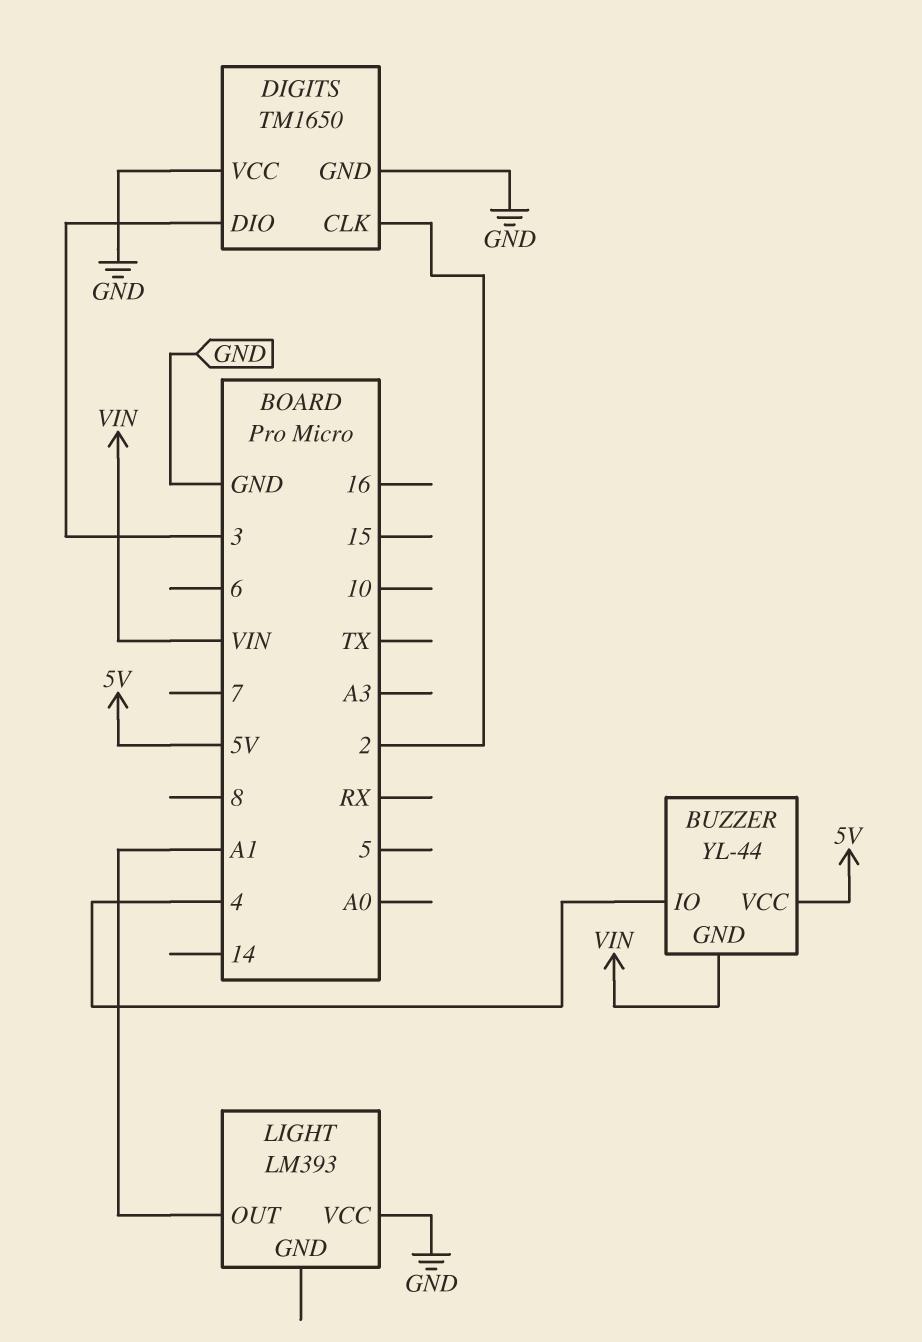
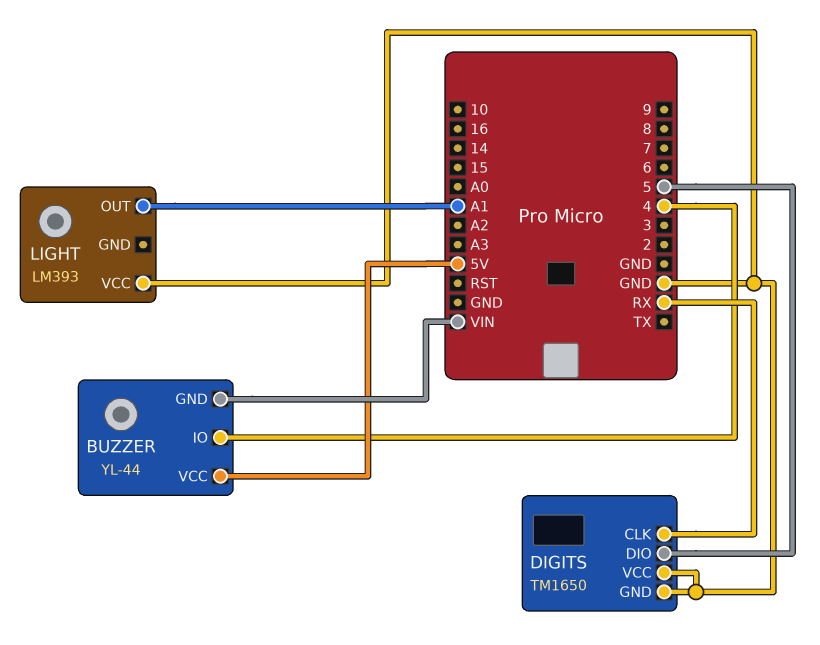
DIGITS pin CLK: 2 -> RX
DIGITS pin DIO: 3 -> 5

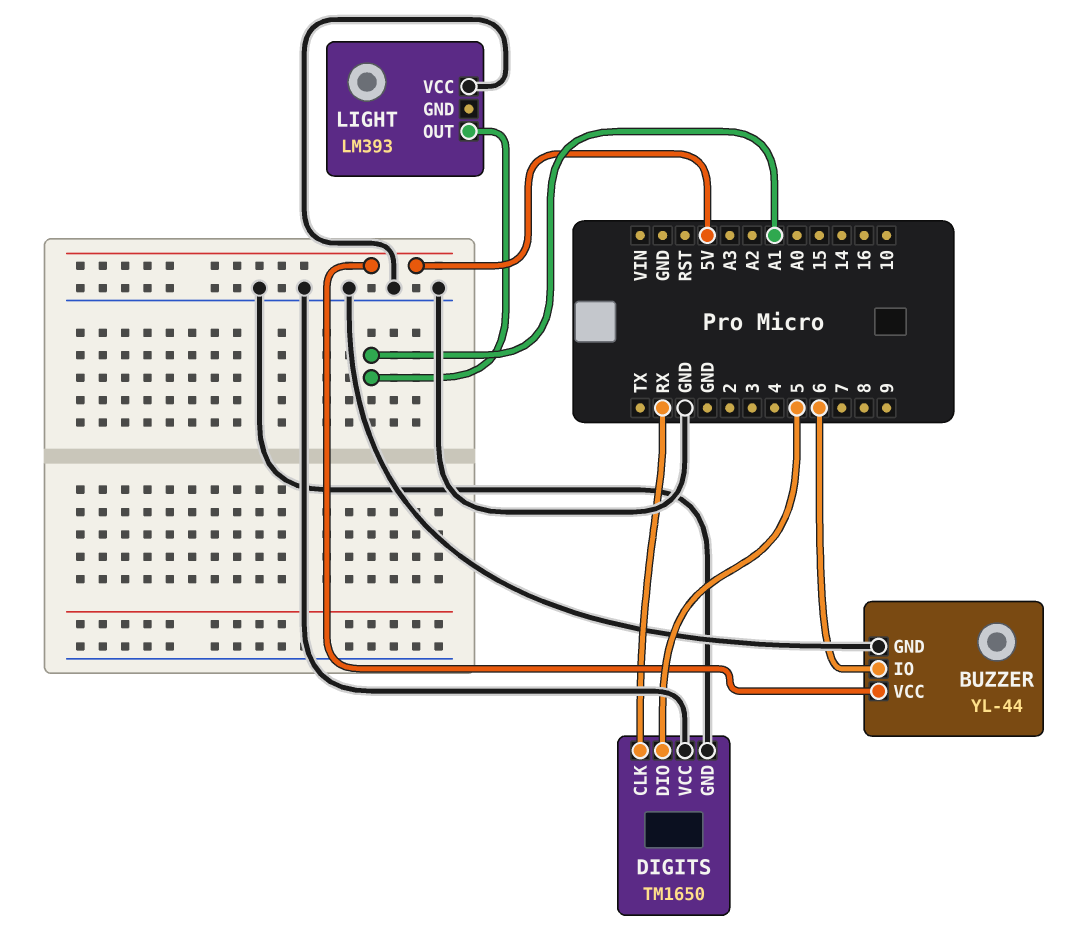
BUZZER pin GND: VIN -> GND
BUZZER pin IO: 4 -> 6

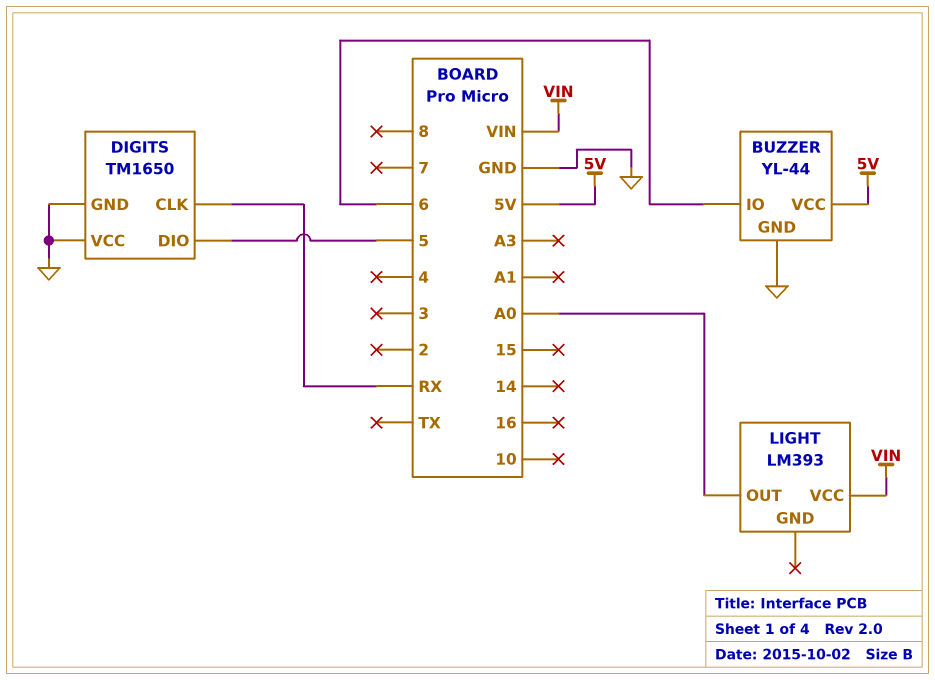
LIGHT pin OUT: A1 -> A0
LIGHT pin VCC: GND -> VIN

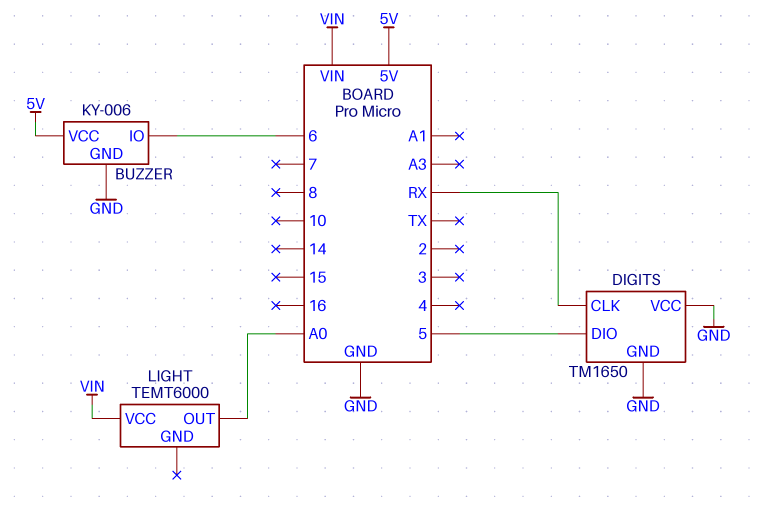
BUZZER: YL-44 -> KY-006
LIGHT: LM393 -> TEMT6000

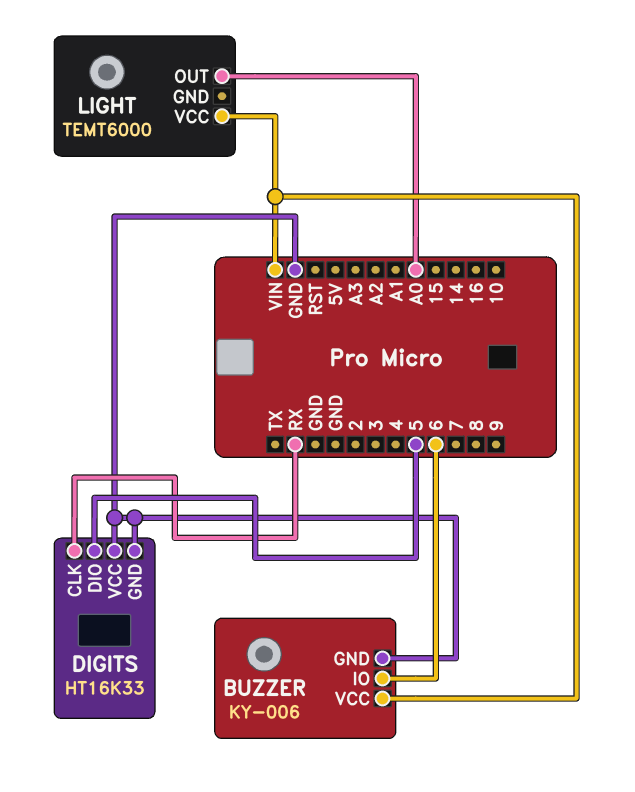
BUZZER pin VCC: 5V -> VIN
DIGITS: TM1650 -> HT16K33

